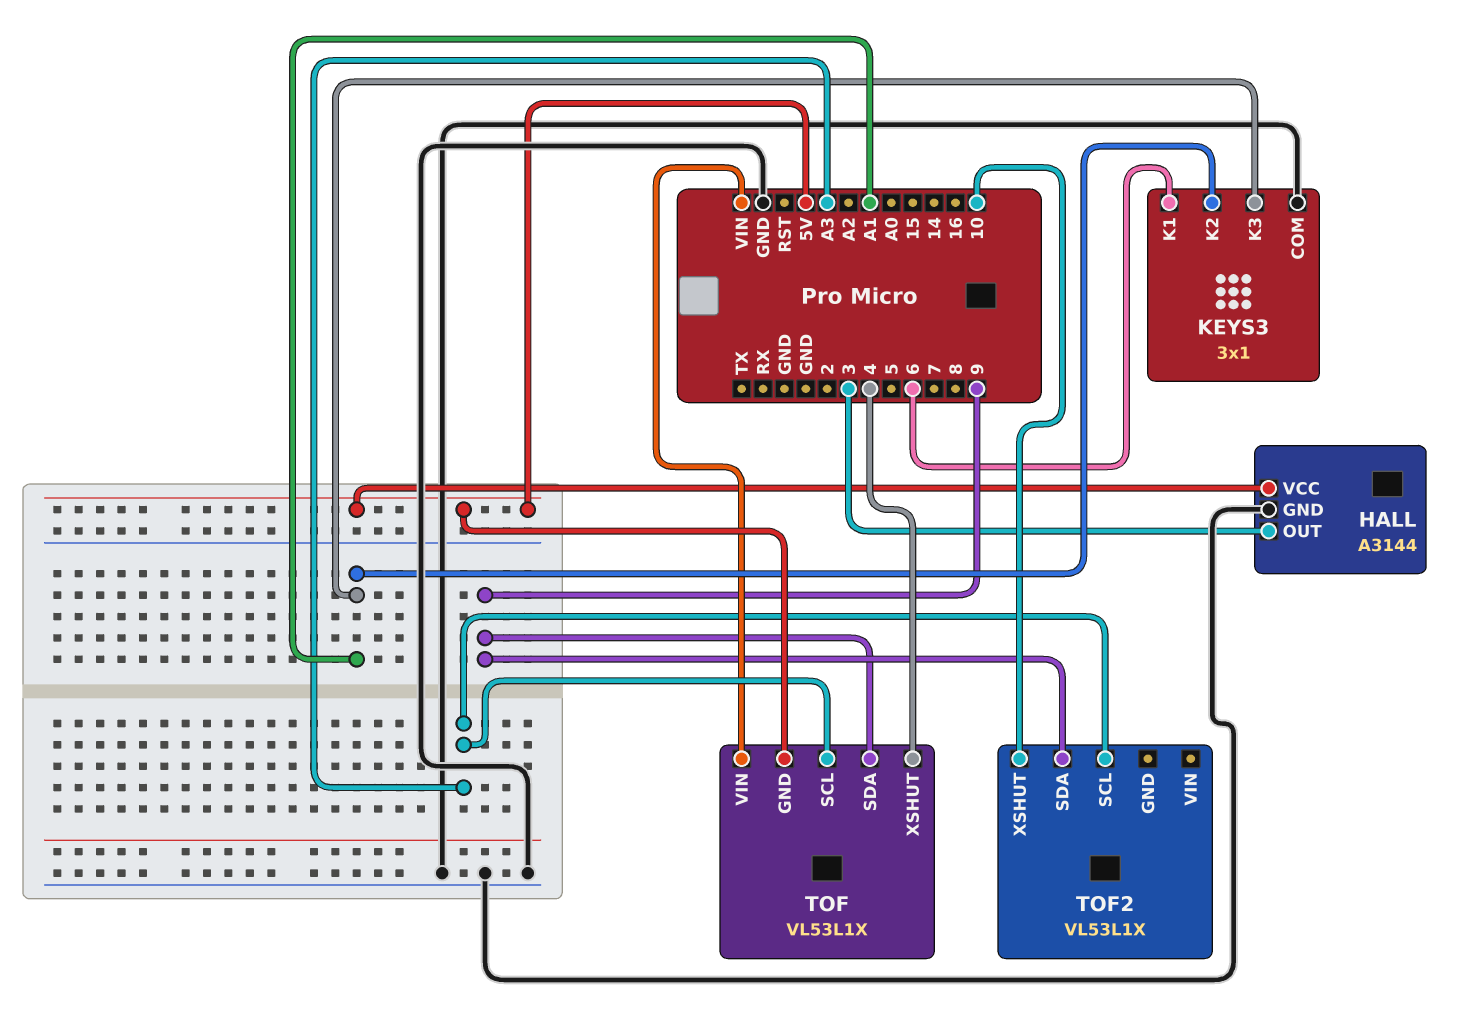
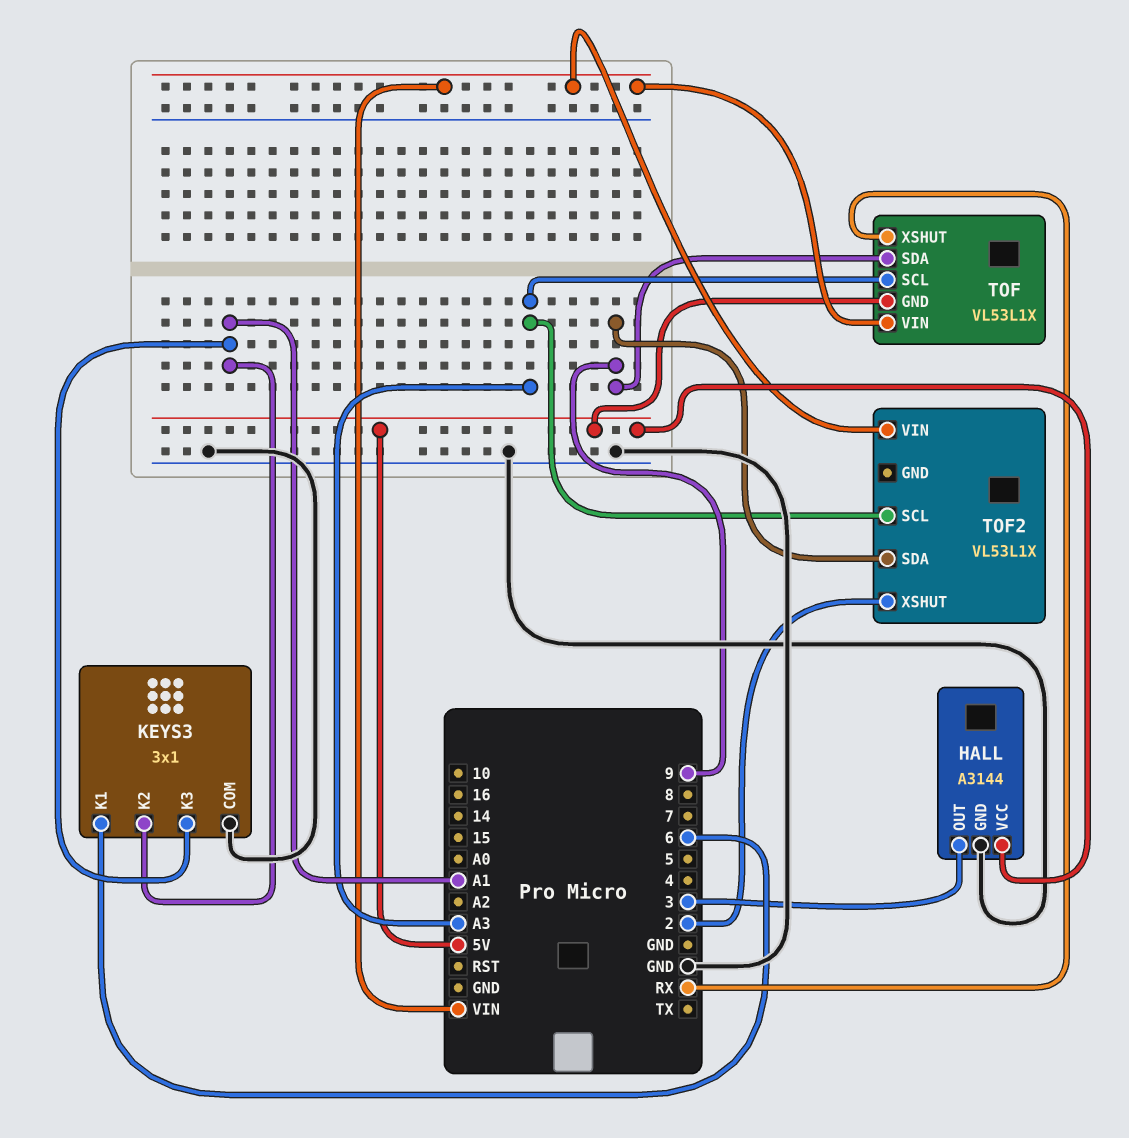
TOF pin XSHUT: 4 -> RX
TOF2 pin VIN: none -> VIN
TOF2 pin XSHUT: 10 -> 2

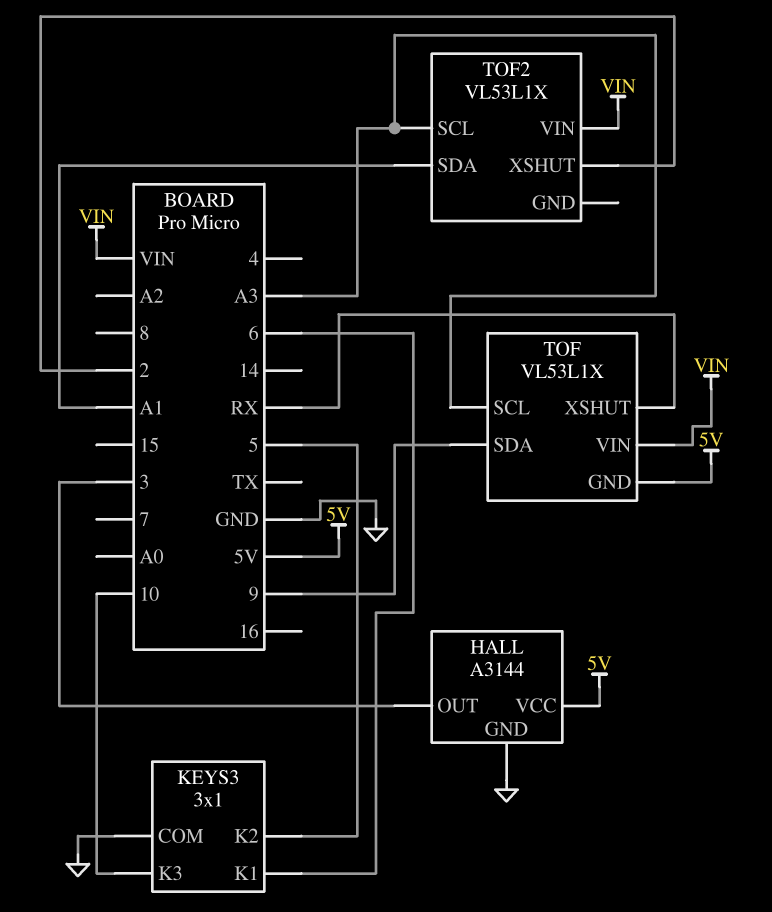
KEYS3 pin K2: A1 -> 5
KEYS3 pin K3: A1 -> 10
TOF2 pin SDA: 9 -> A1

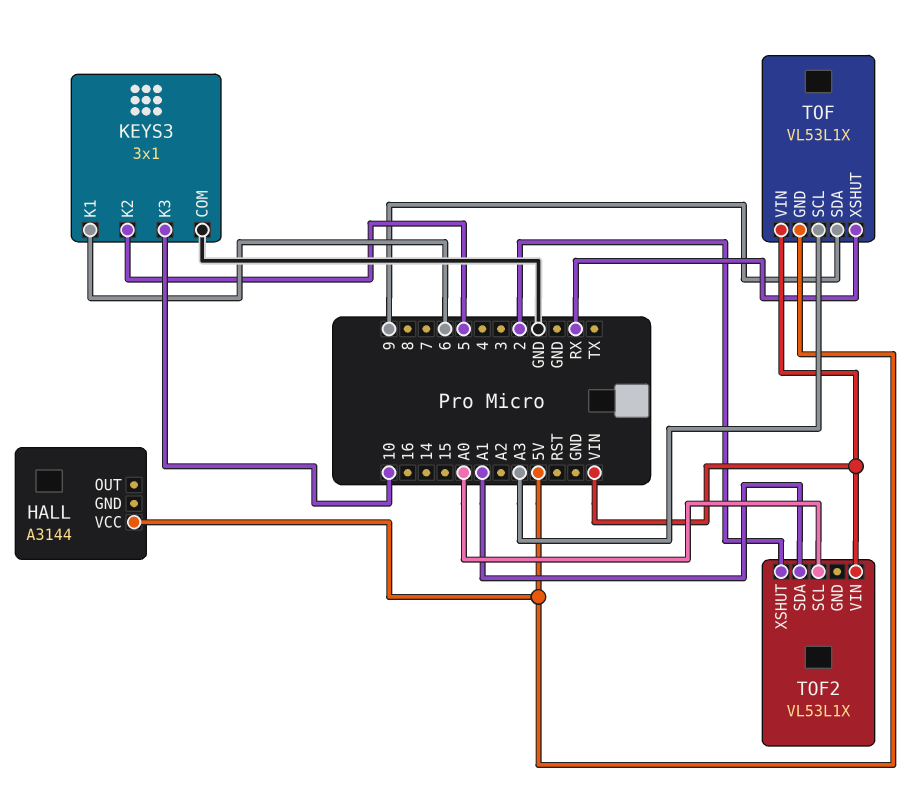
HALL pin GND: GND -> none
HALL pin OUT: 3 -> none
TOF2 pin SCL: A3 -> A0

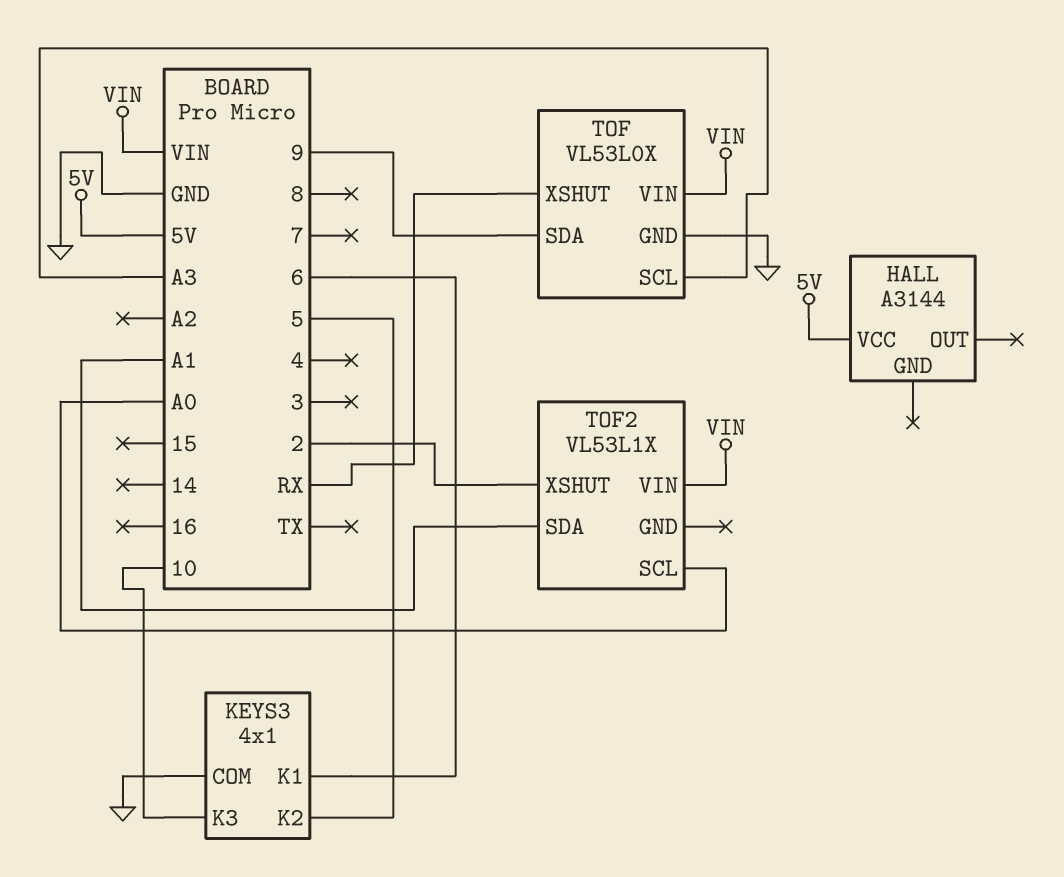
KEYS3: 3x1 -> 4x1
TOF: VL53L1X -> VL53L0X
TOF pin GND: 5V -> GND

